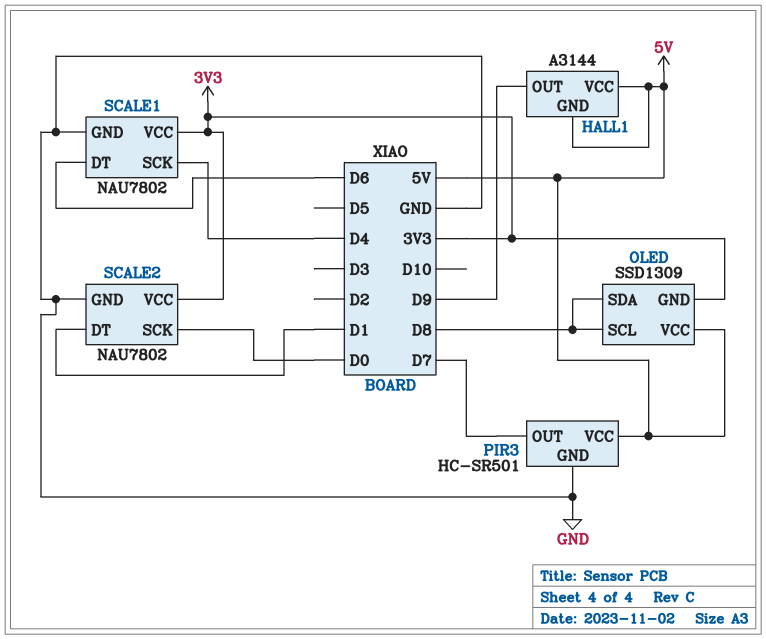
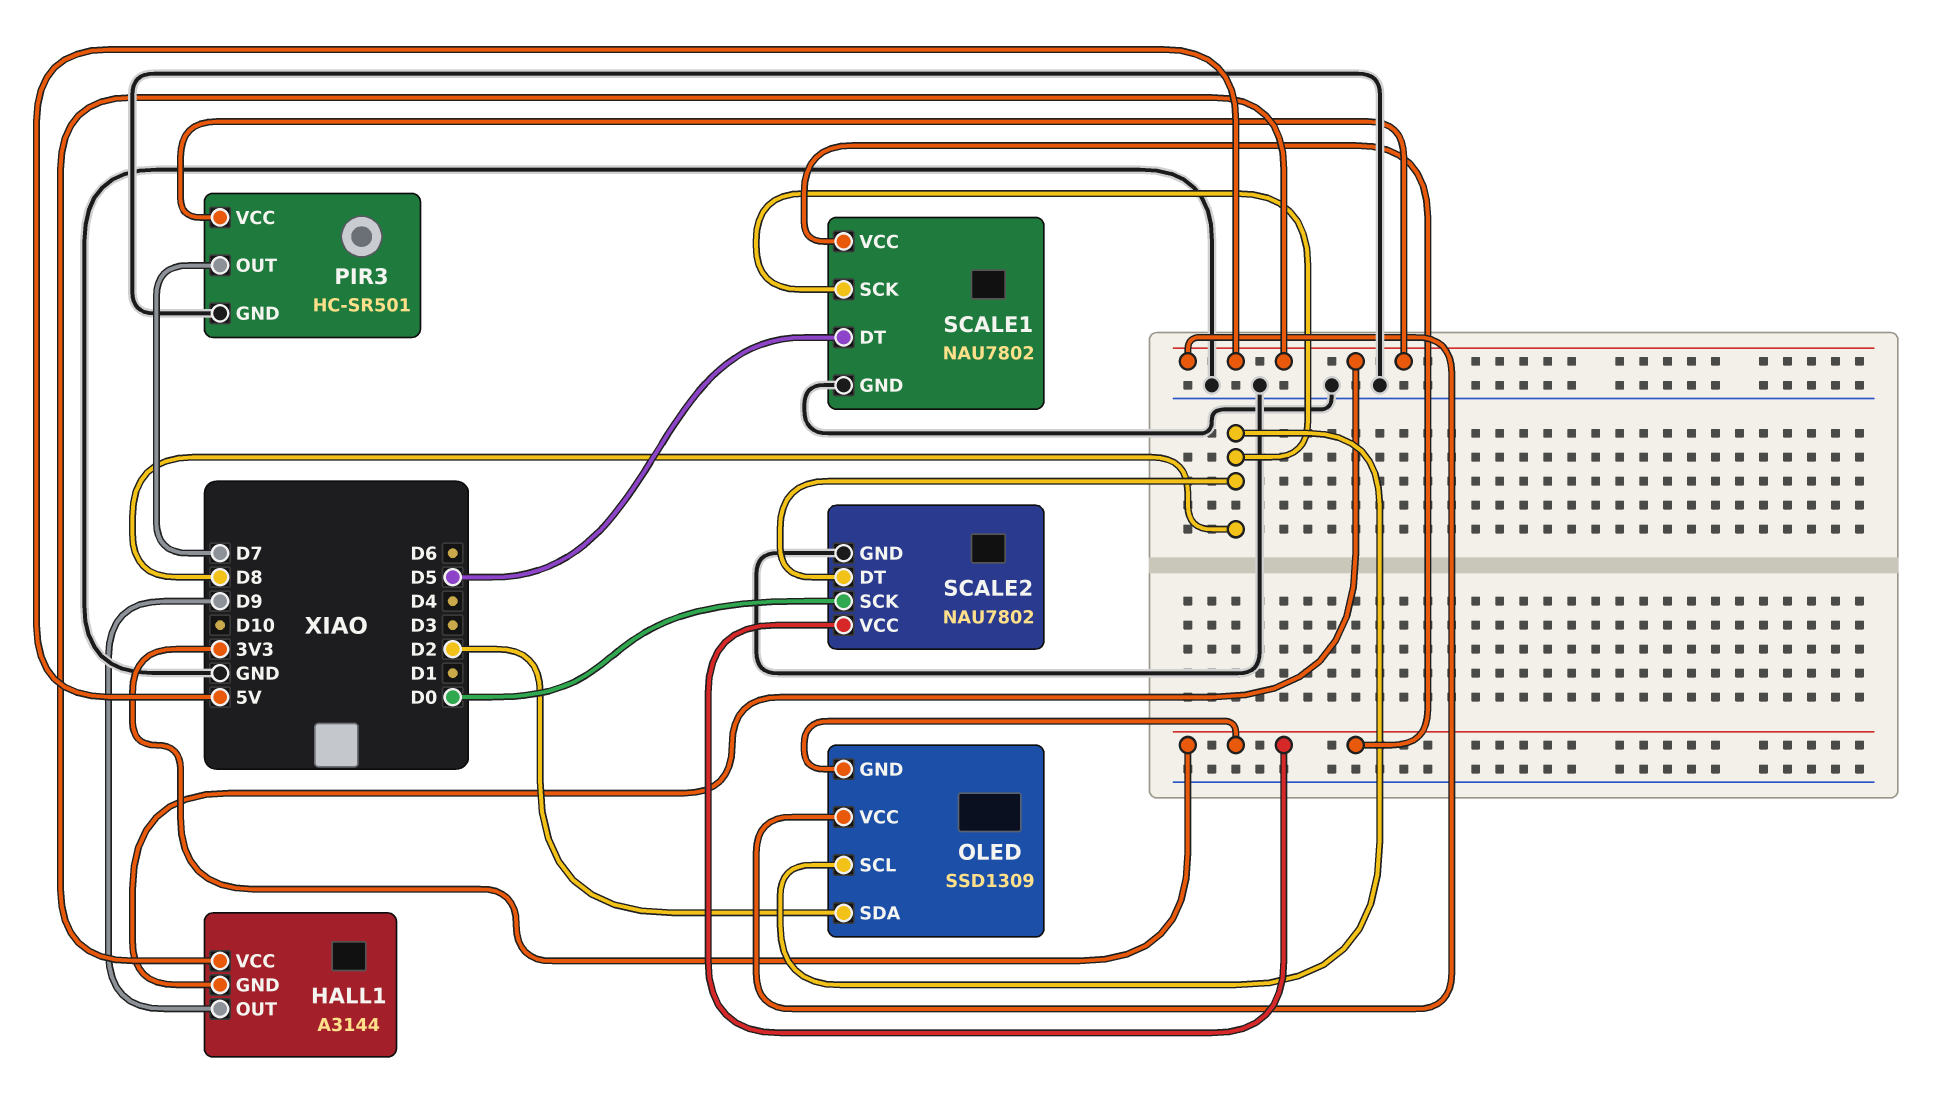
OLED pin SDA: D8 -> D2
SCALE1 pin DT: D6 -> D5
SCALE1 pin SCK: D4 -> D8
SCALE2 pin DT: D1 -> D8

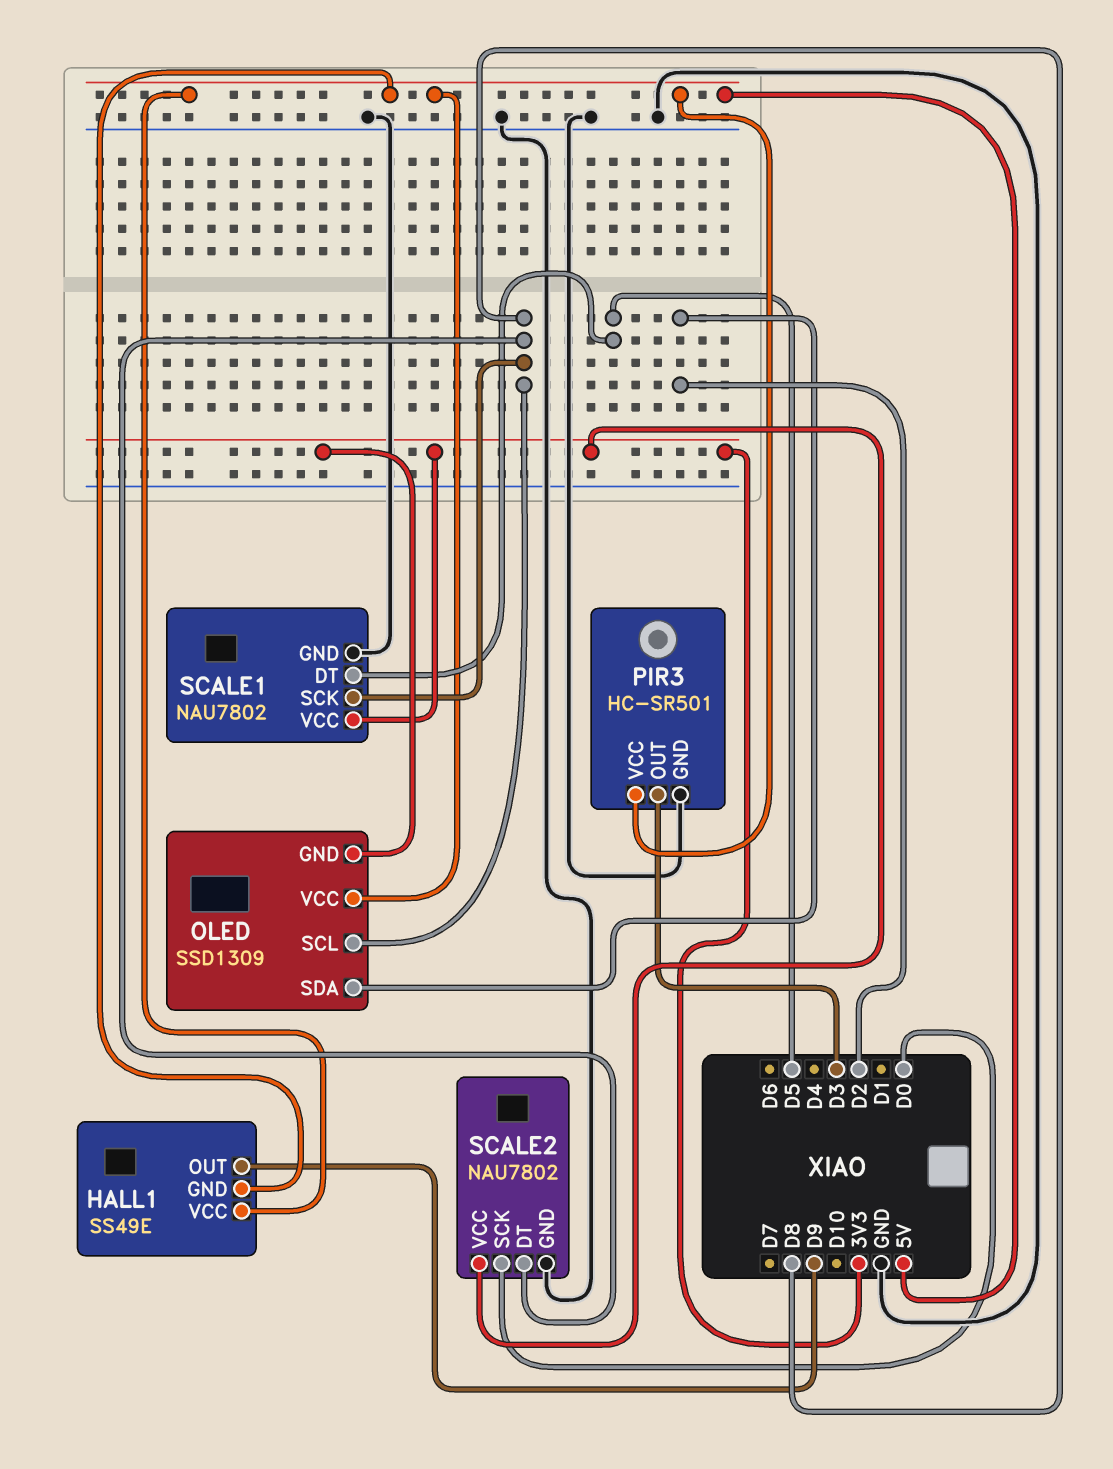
HALL1: A3144 -> SS49E
PIR3 pin OUT: D7 -> D3

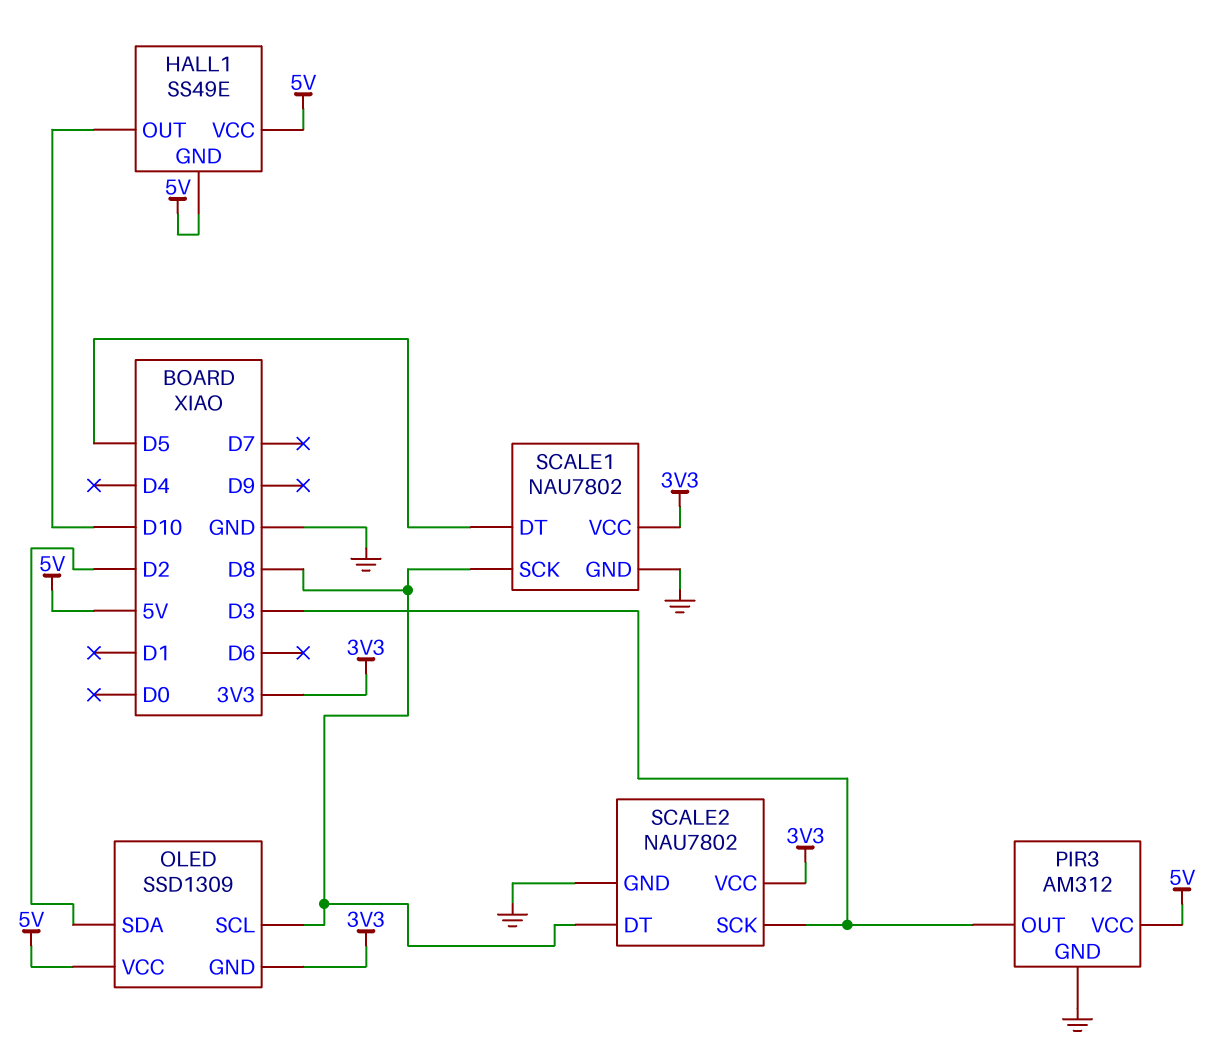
HALL1 pin OUT: D9 -> D10
PIR3: HC-SR501 -> AM312
SCALE2 pin SCK: D0 -> D3

